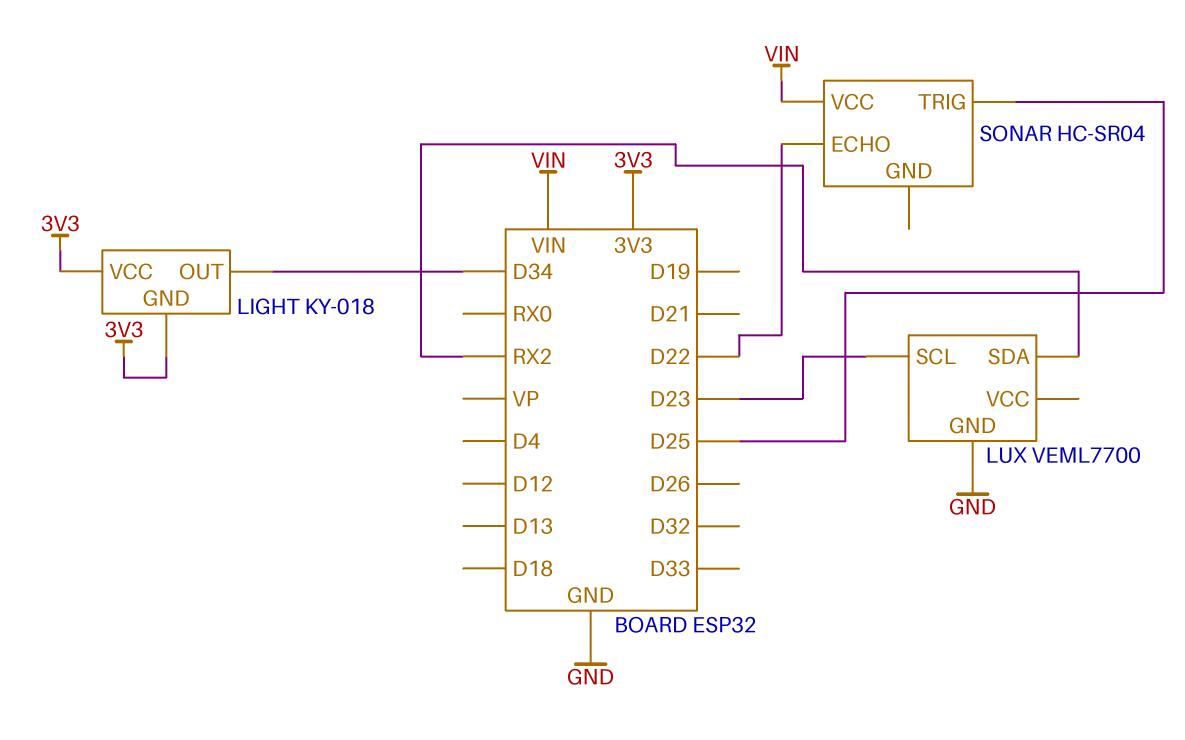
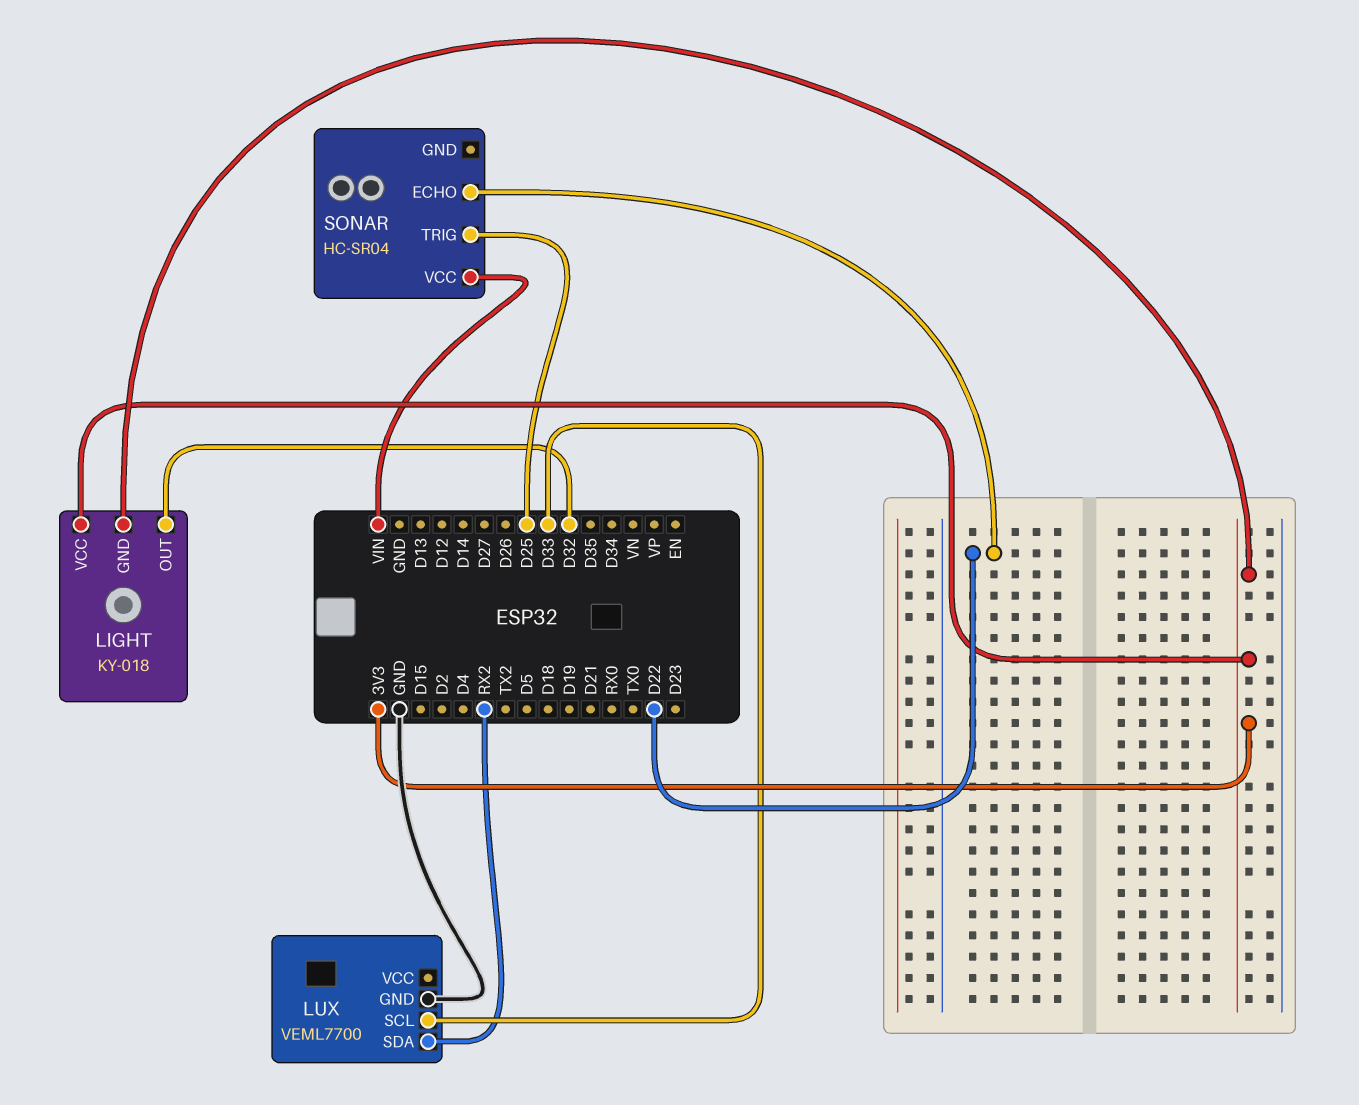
LIGHT pin OUT: D34 -> D32
LUX pin SCL: D23 -> D33

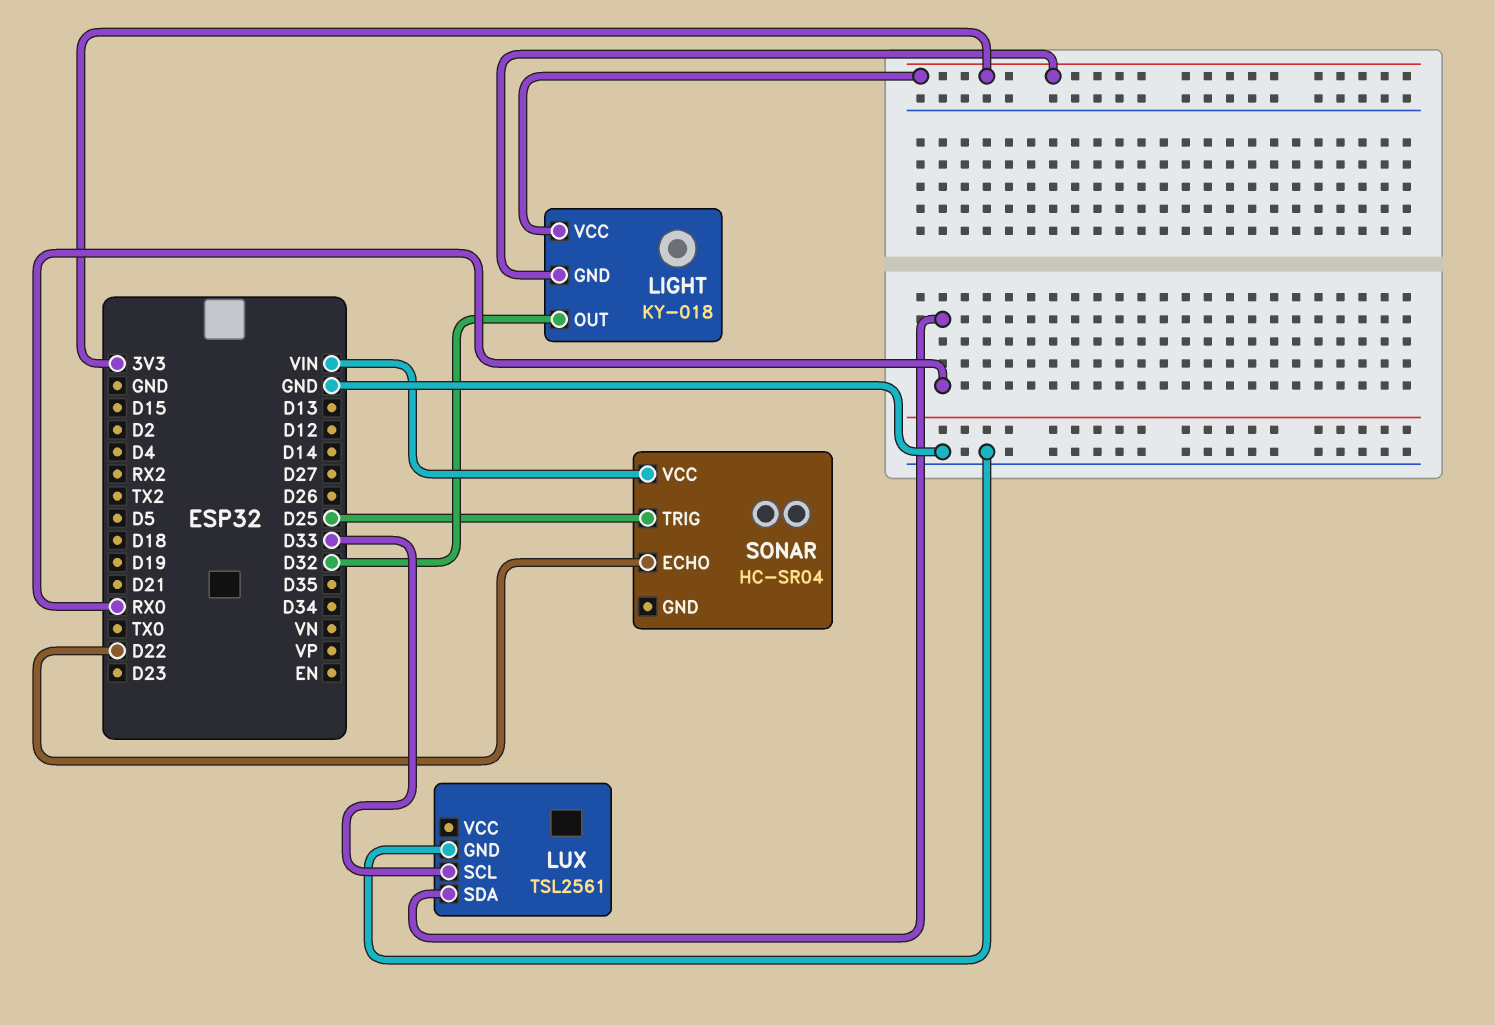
LUX: VEML7700 -> TSL2561
LUX pin SDA: RX2 -> RX0

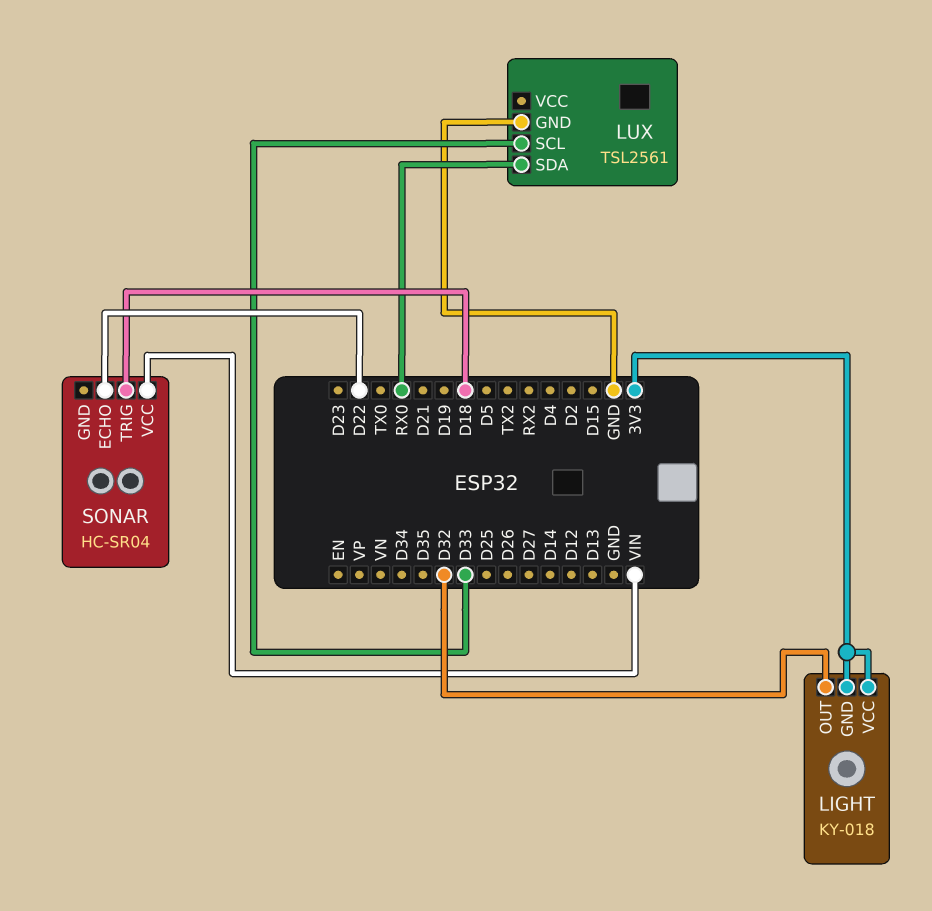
SONAR pin TRIG: D25 -> D18

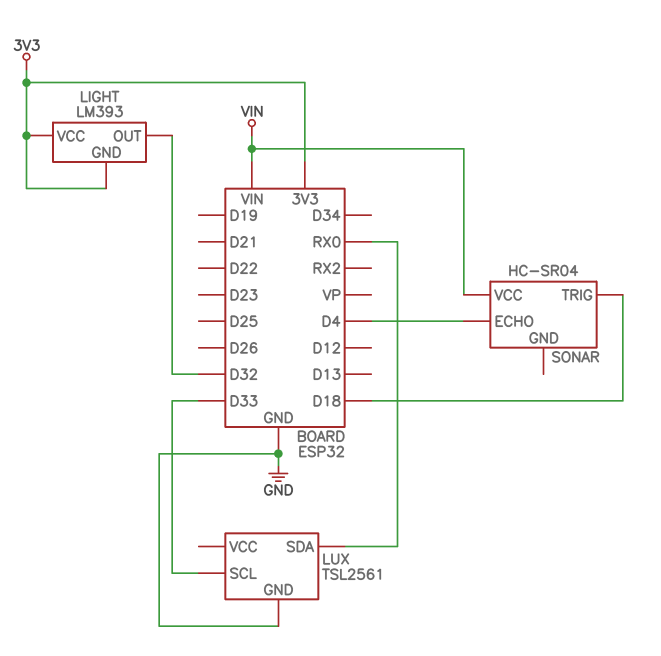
LIGHT: KY-018 -> LM393
SONAR pin ECHO: D22 -> D4

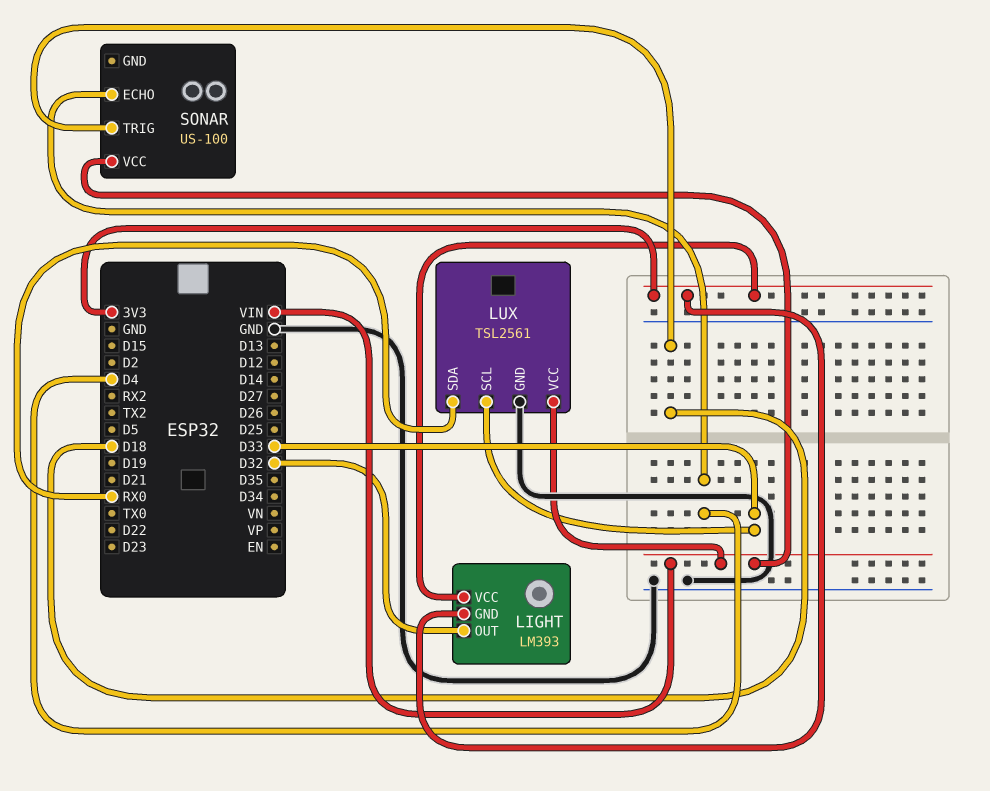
LUX pin VCC: none -> VIN
SONAR: HC-SR04 -> US-100

